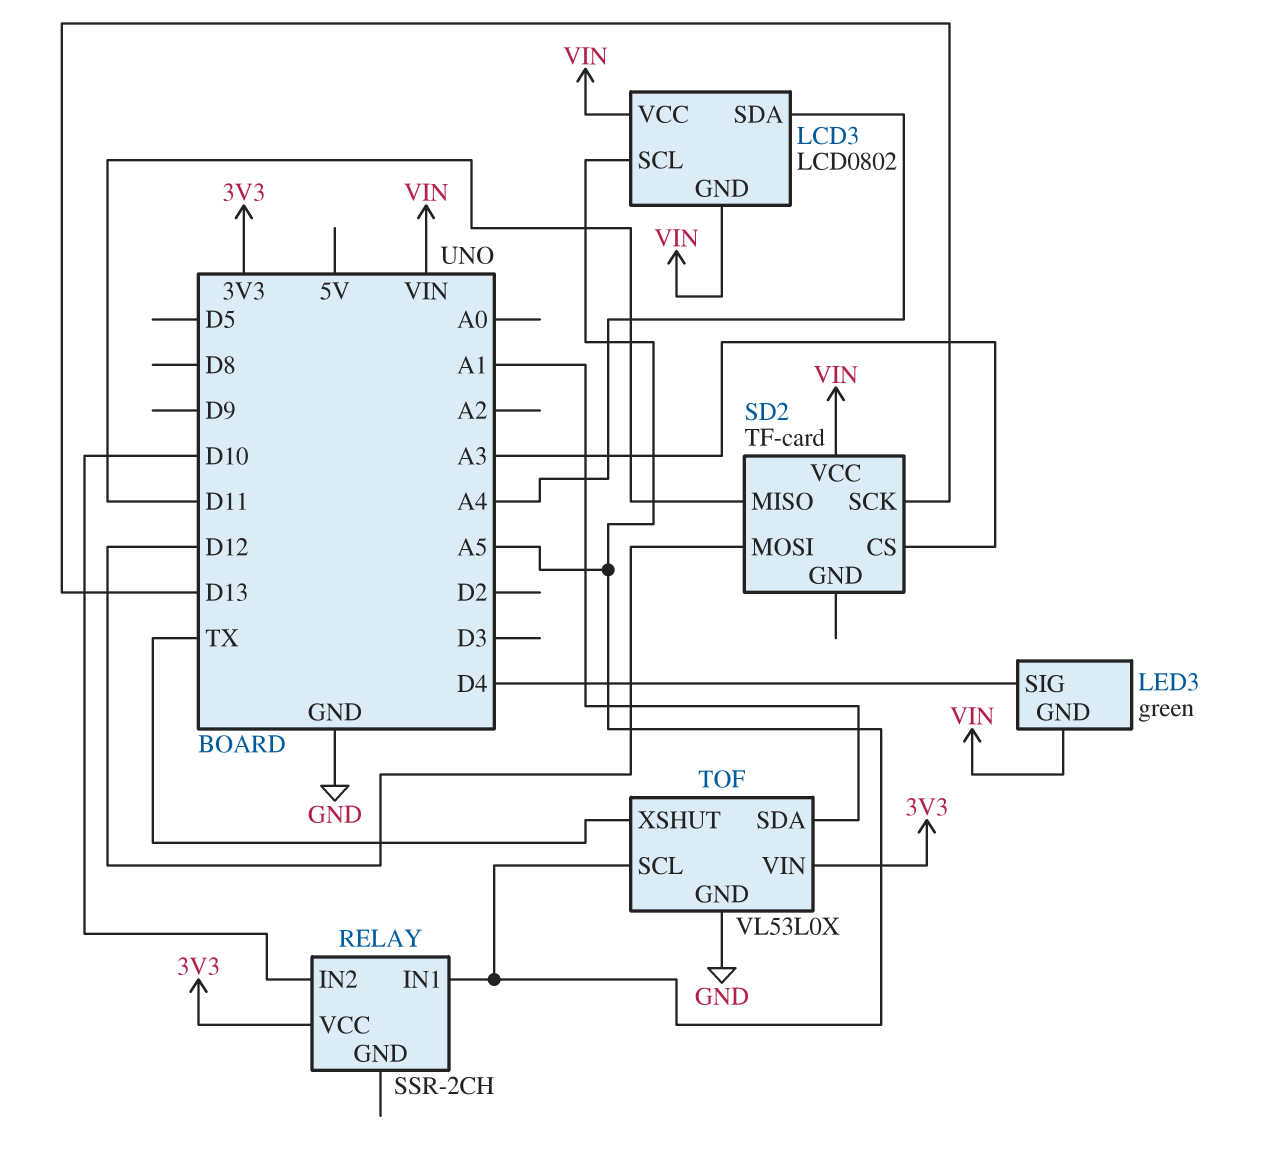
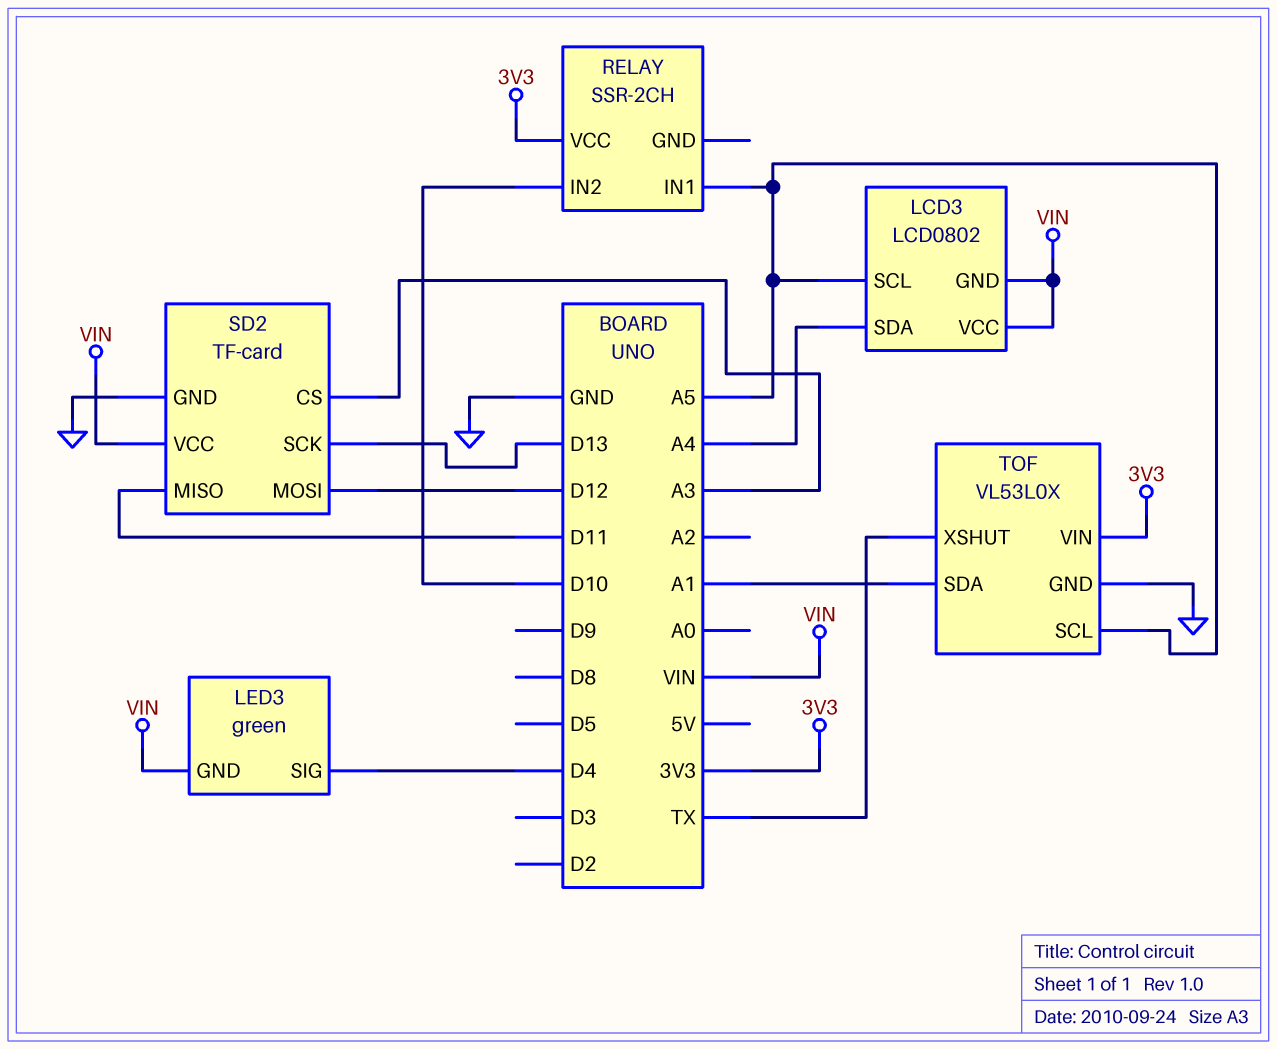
SD2 pin GND: none -> GND

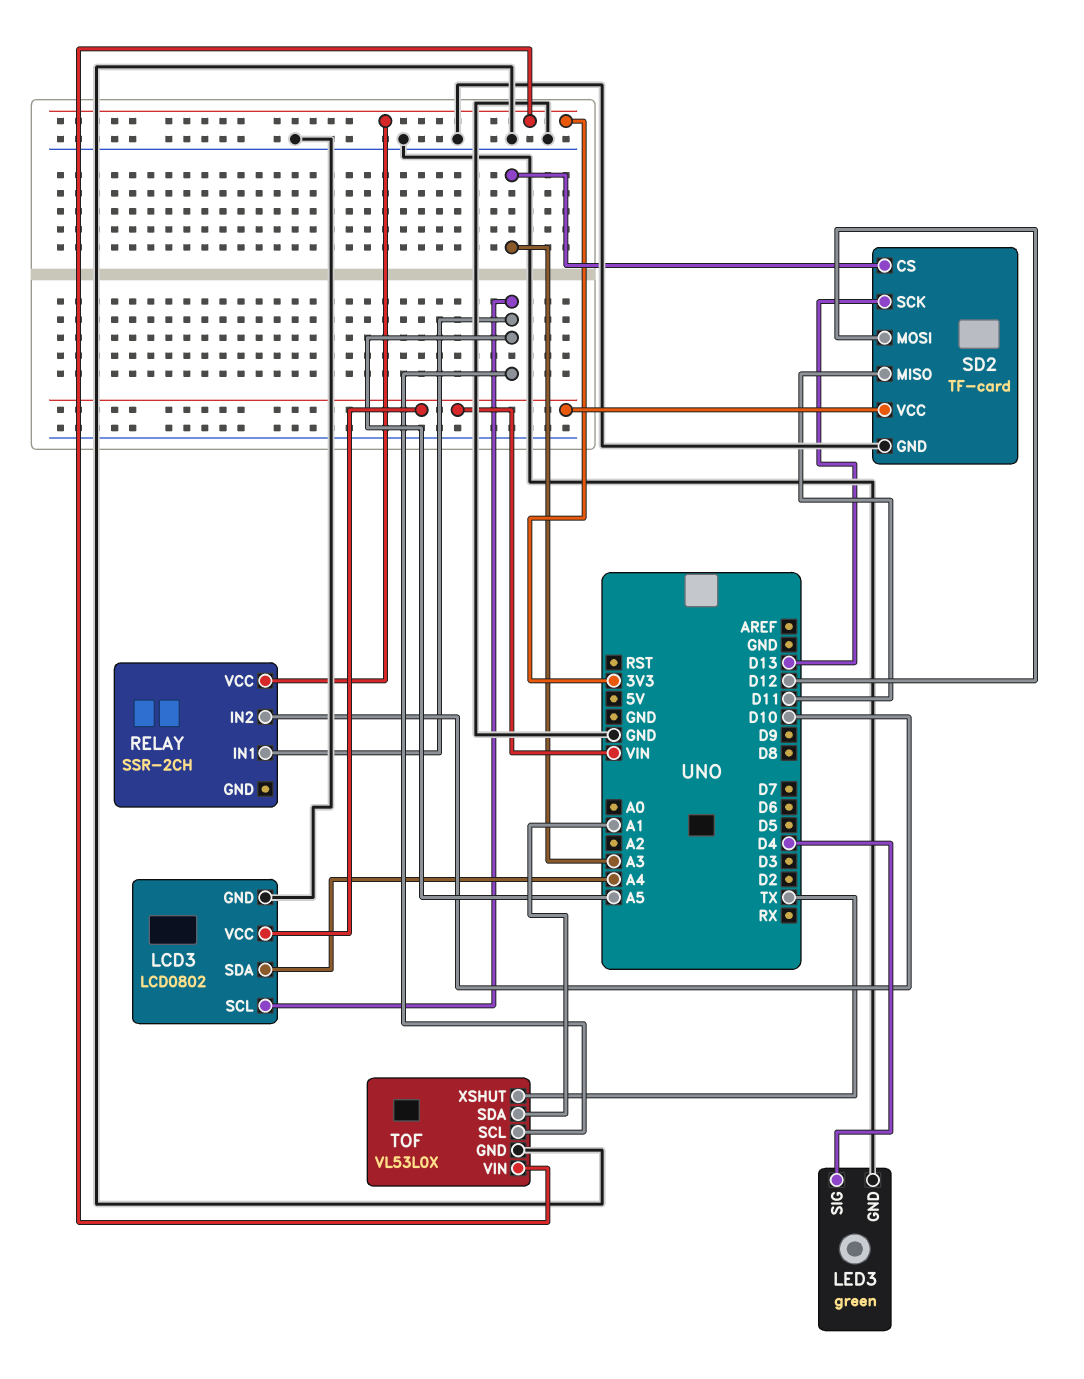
LCD3 pin GND: VIN -> GND
LED3 pin GND: VIN -> GND

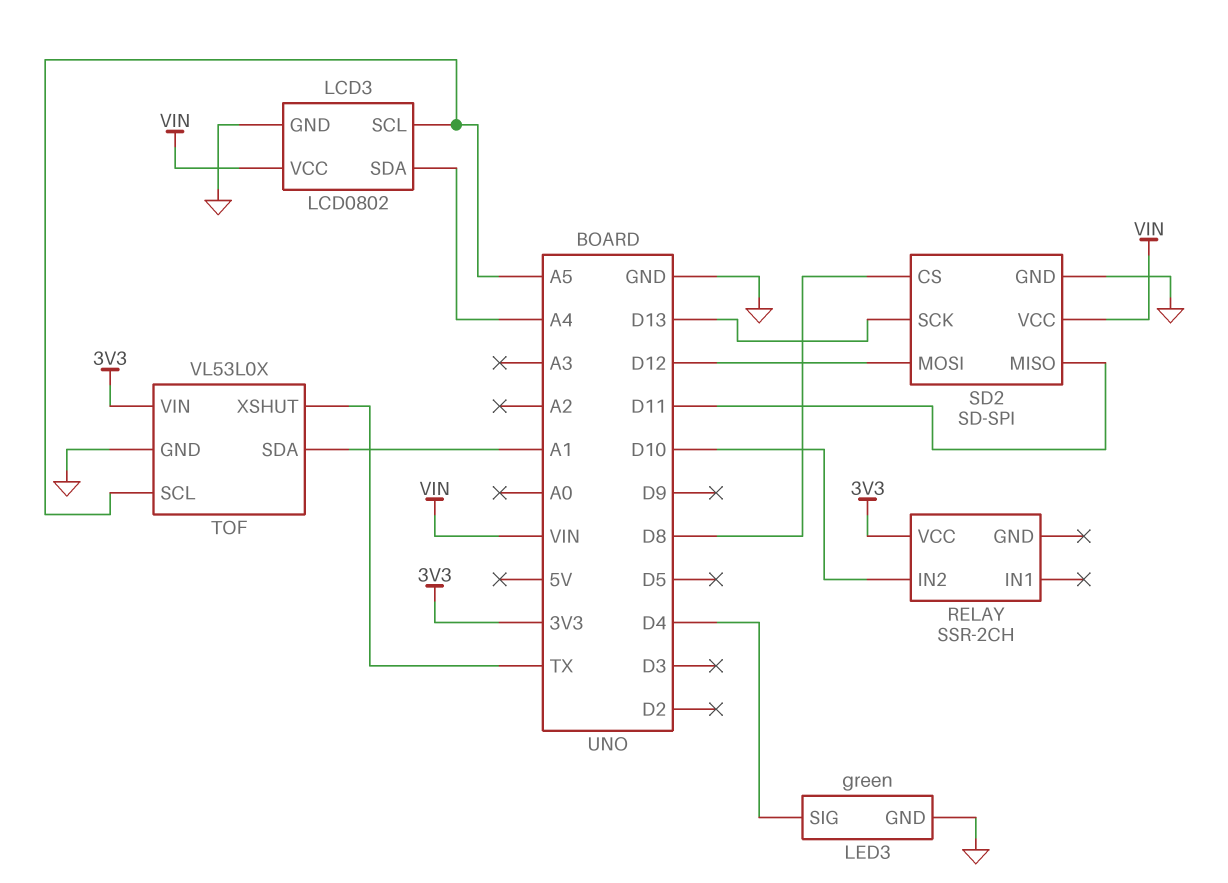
RELAY pin IN1: A5 -> none
SD2: TF-card -> SD-SPI
SD2 pin CS: A3 -> D8

